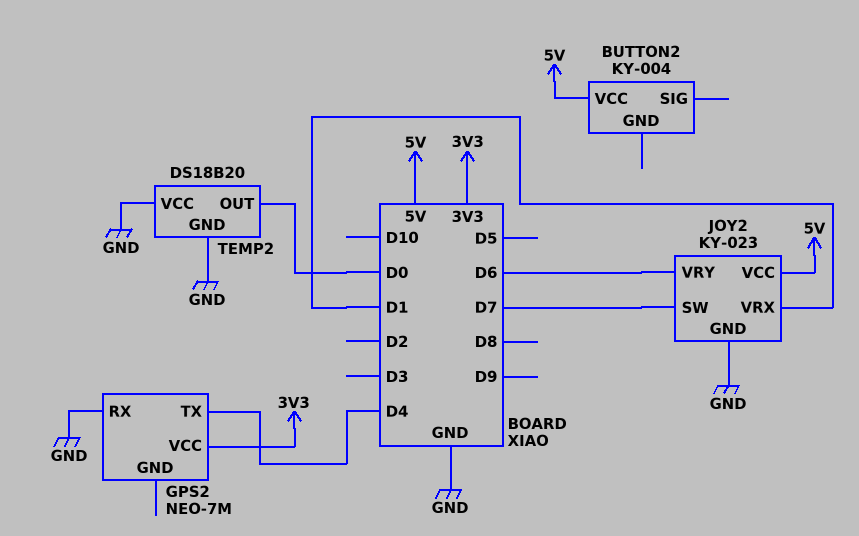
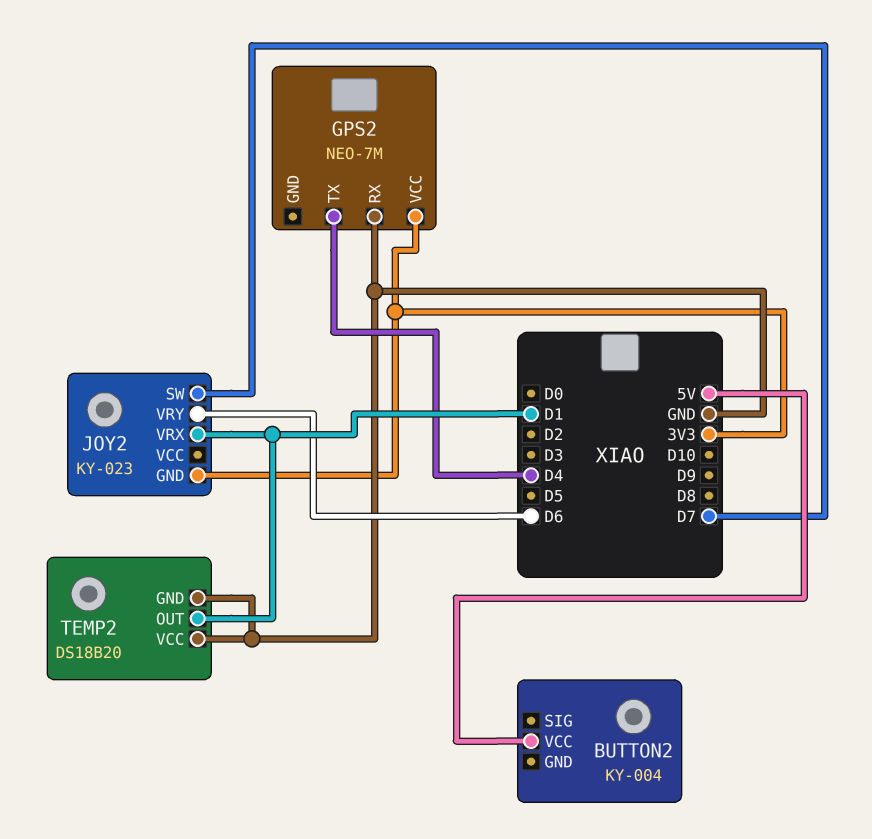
JOY2 pin GND: GND -> 3V3
JOY2 pin VCC: 5V -> none
TEMP2 pin OUT: D0 -> D1

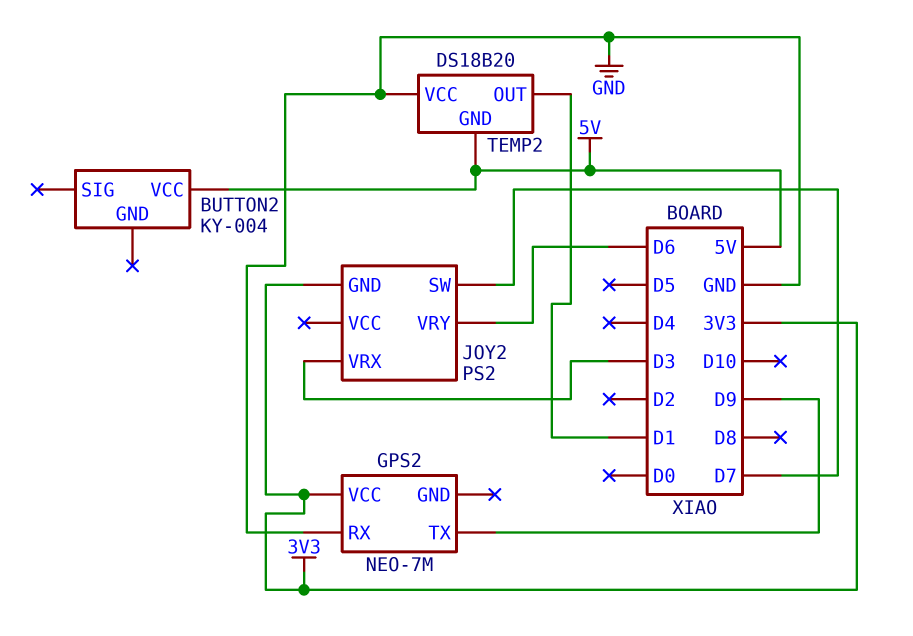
GPS2 pin TX: D4 -> D9
JOY2: KY-023 -> PS2
JOY2 pin VRX: D1 -> D3
TEMP2 pin GND: GND -> 5V

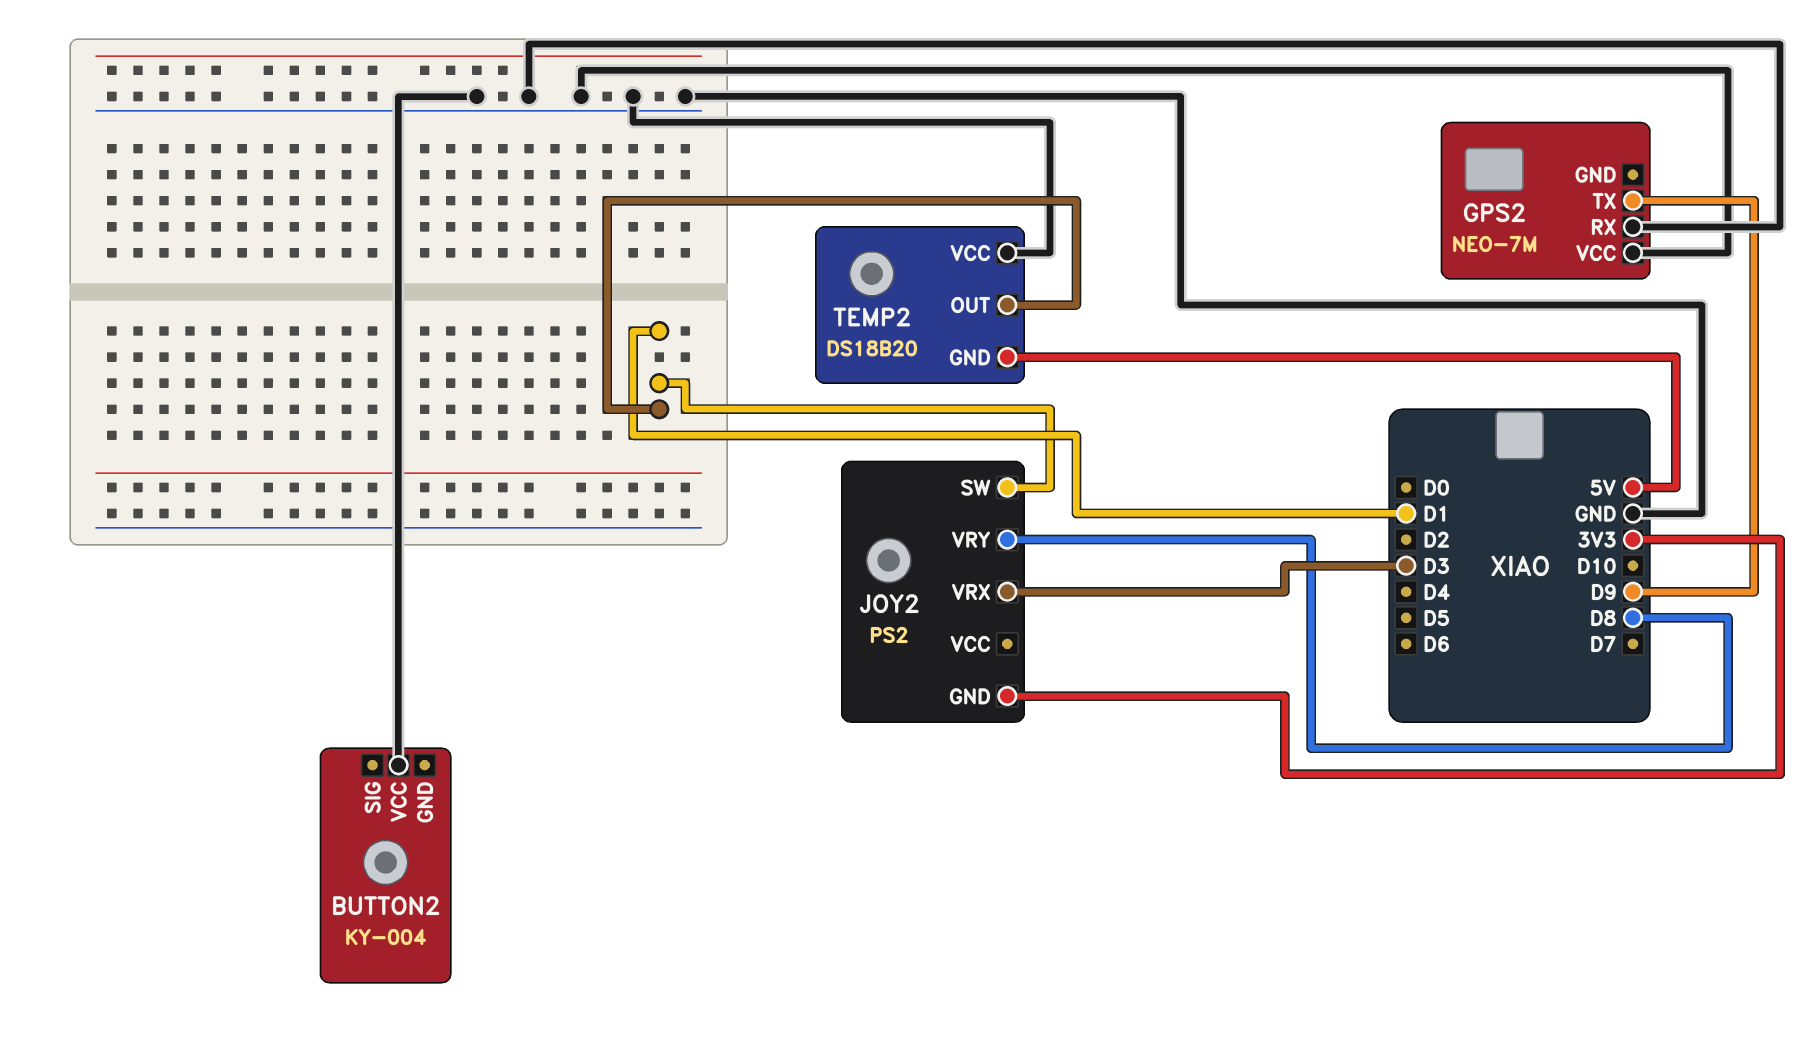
BUTTON2 pin VCC: 5V -> GND
GPS2 pin VCC: 3V3 -> GND
JOY2 pin SW: D7 -> D1
JOY2 pin VRY: D6 -> D8

